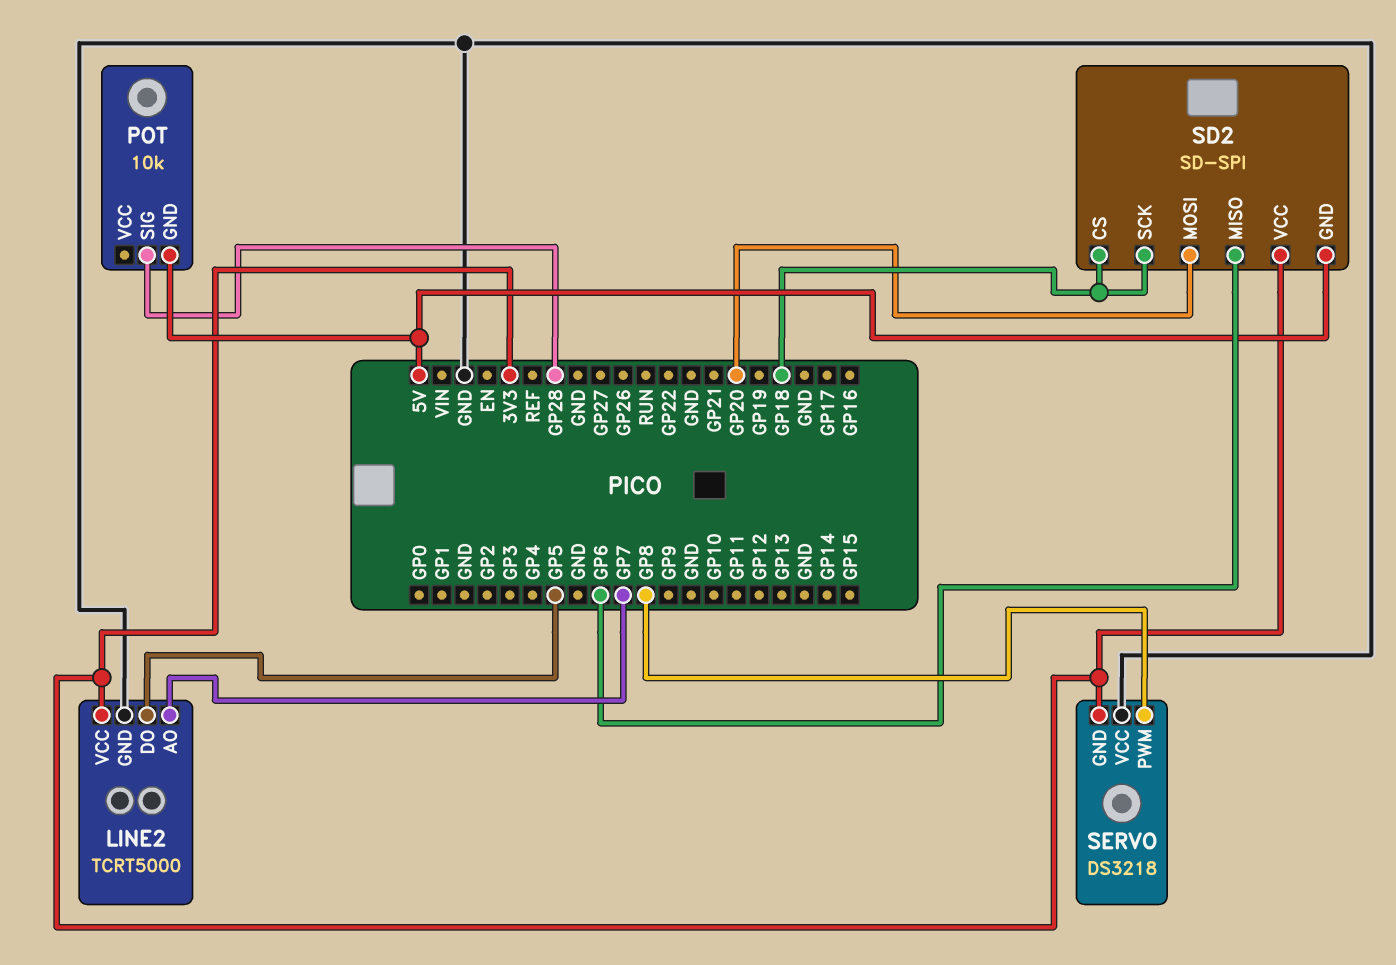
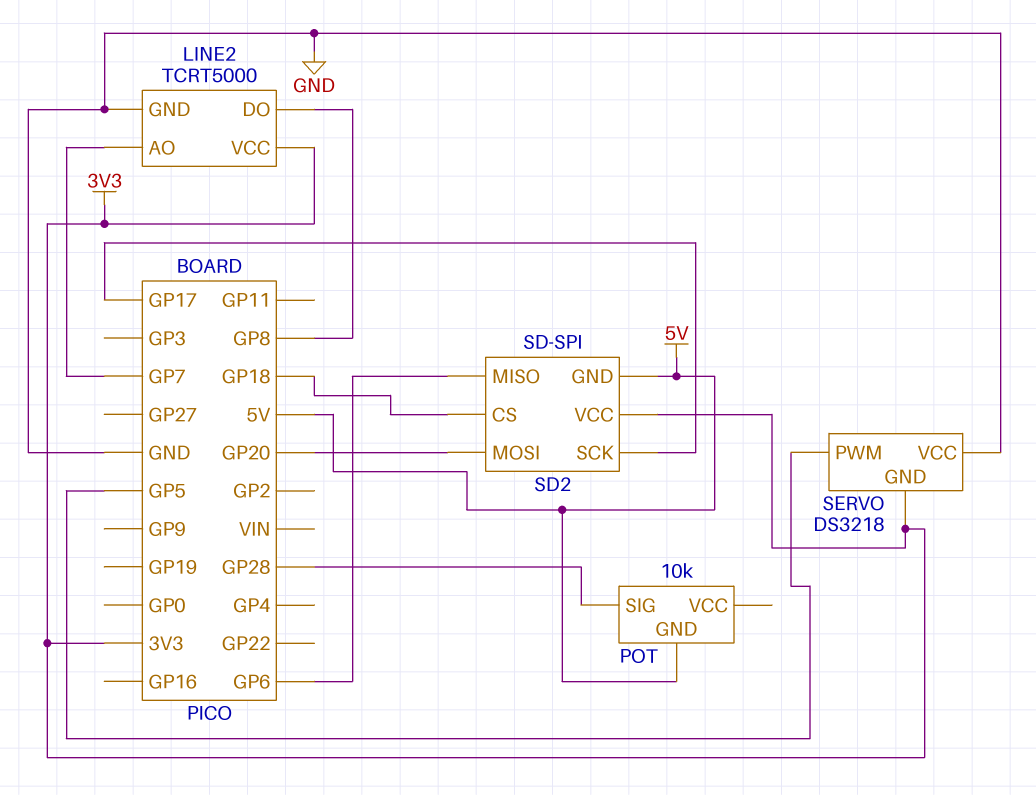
LINE2 pin DO: GP5 -> GP8
SD2 pin SCK: GP18 -> GP17
SERVO pin PWM: GP8 -> GP5

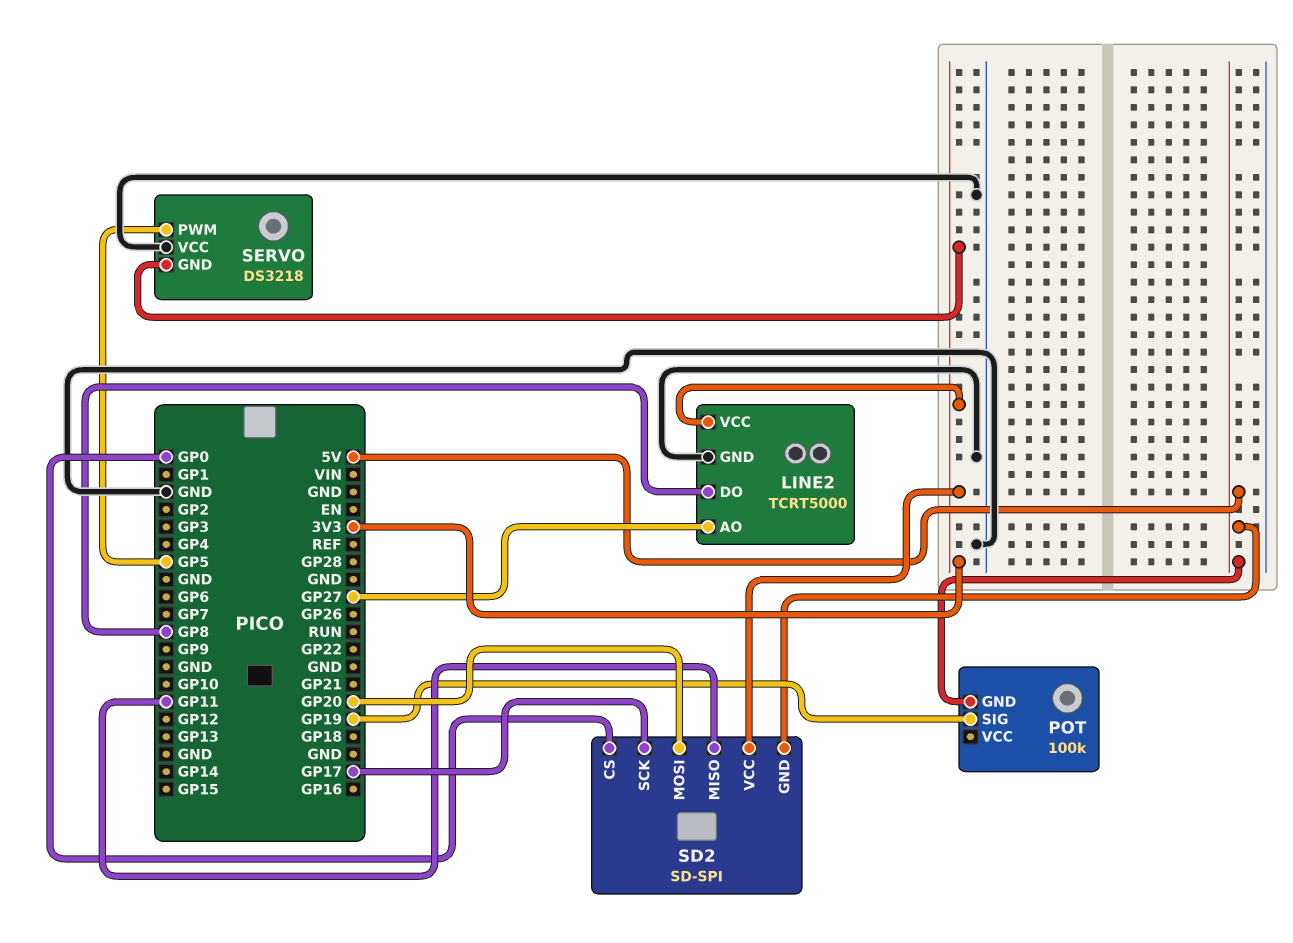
LINE2 pin AO: GP7 -> GP27
POT: 10k -> 100k
POT pin SIG: GP28 -> GP19
SD2 pin CS: GP18 -> GP0
SD2 pin MISO: GP6 -> GP11

